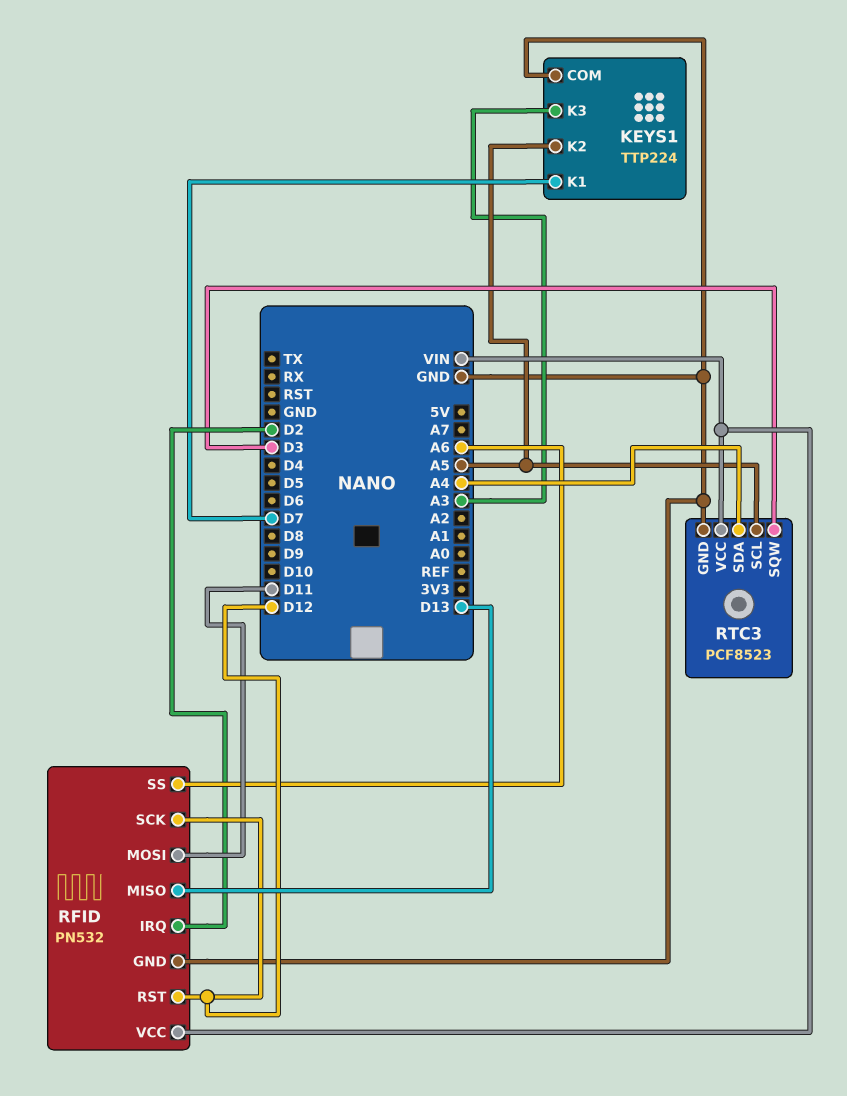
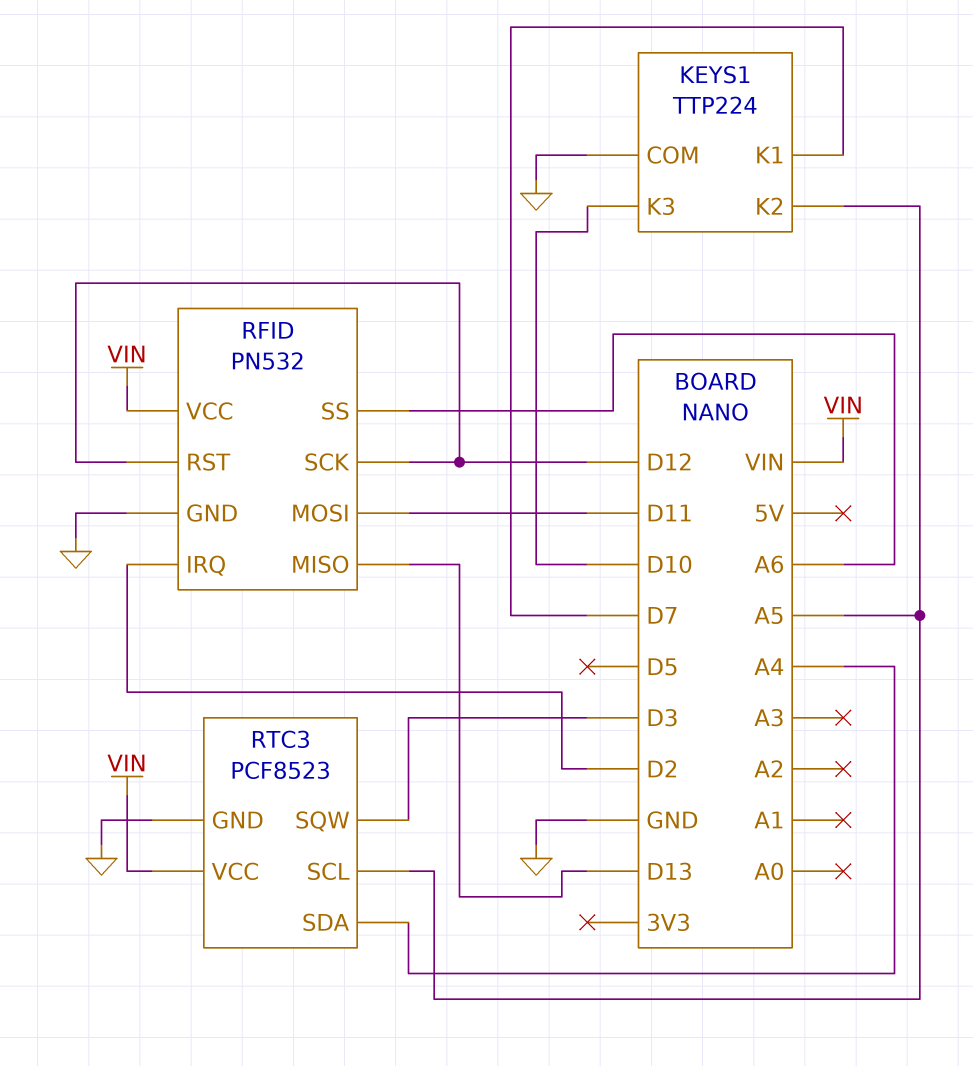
KEYS1 pin K3: A3 -> D10

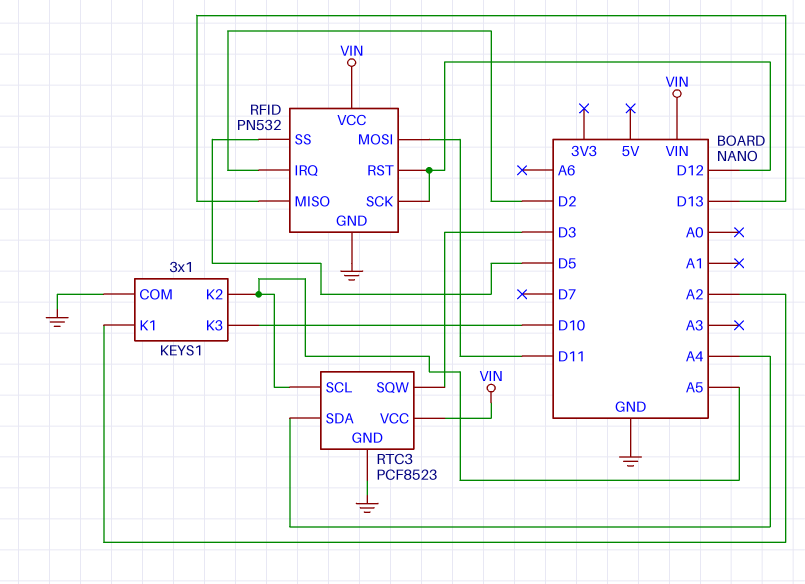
KEYS1: TTP224 -> 3x1
KEYS1 pin K1: D7 -> A2
RFID pin SS: A6 -> D5

